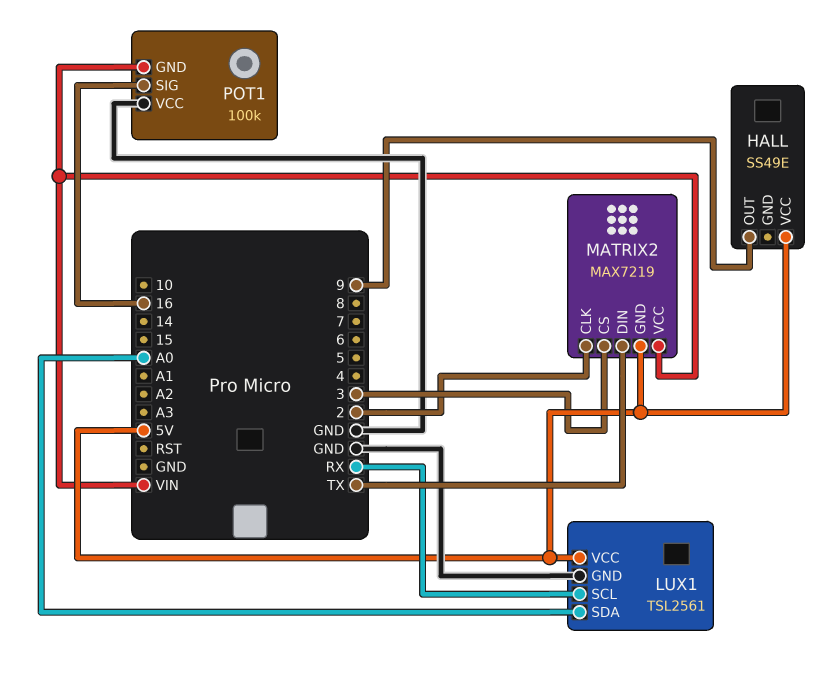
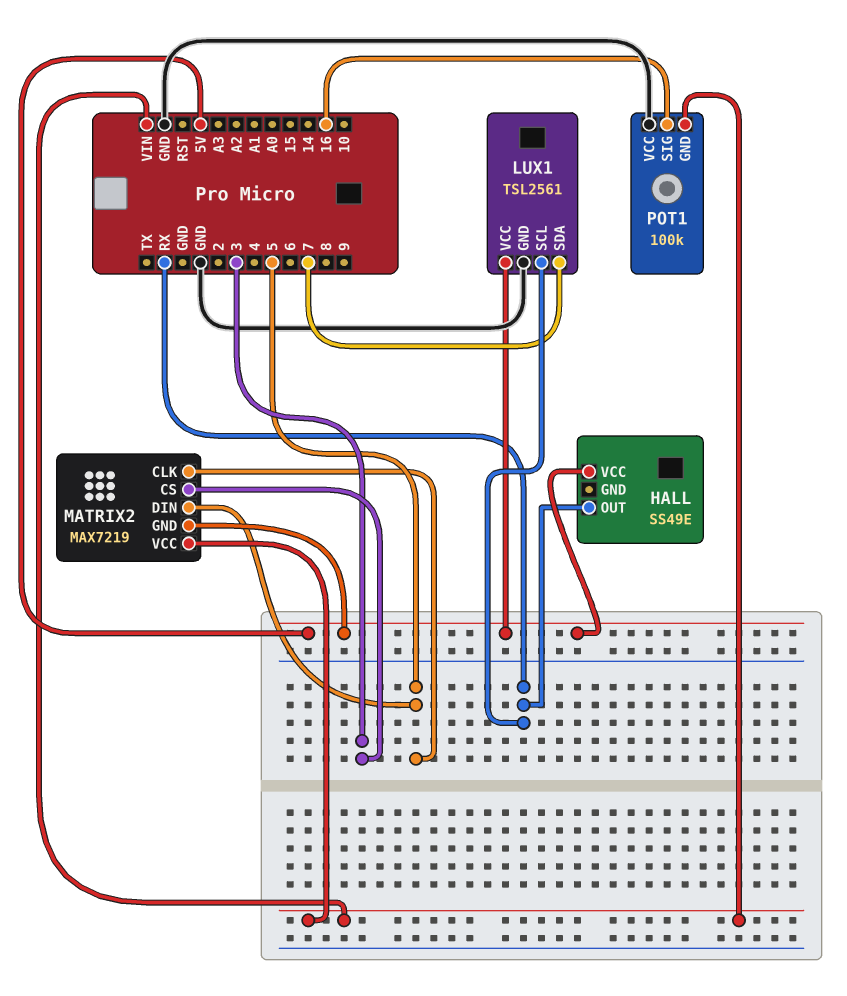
HALL pin OUT: 9 -> RX
LUX1 pin SDA: A0 -> 7
MATRIX2 pin CLK: 2 -> 5
MATRIX2 pin DIN: TX -> 5

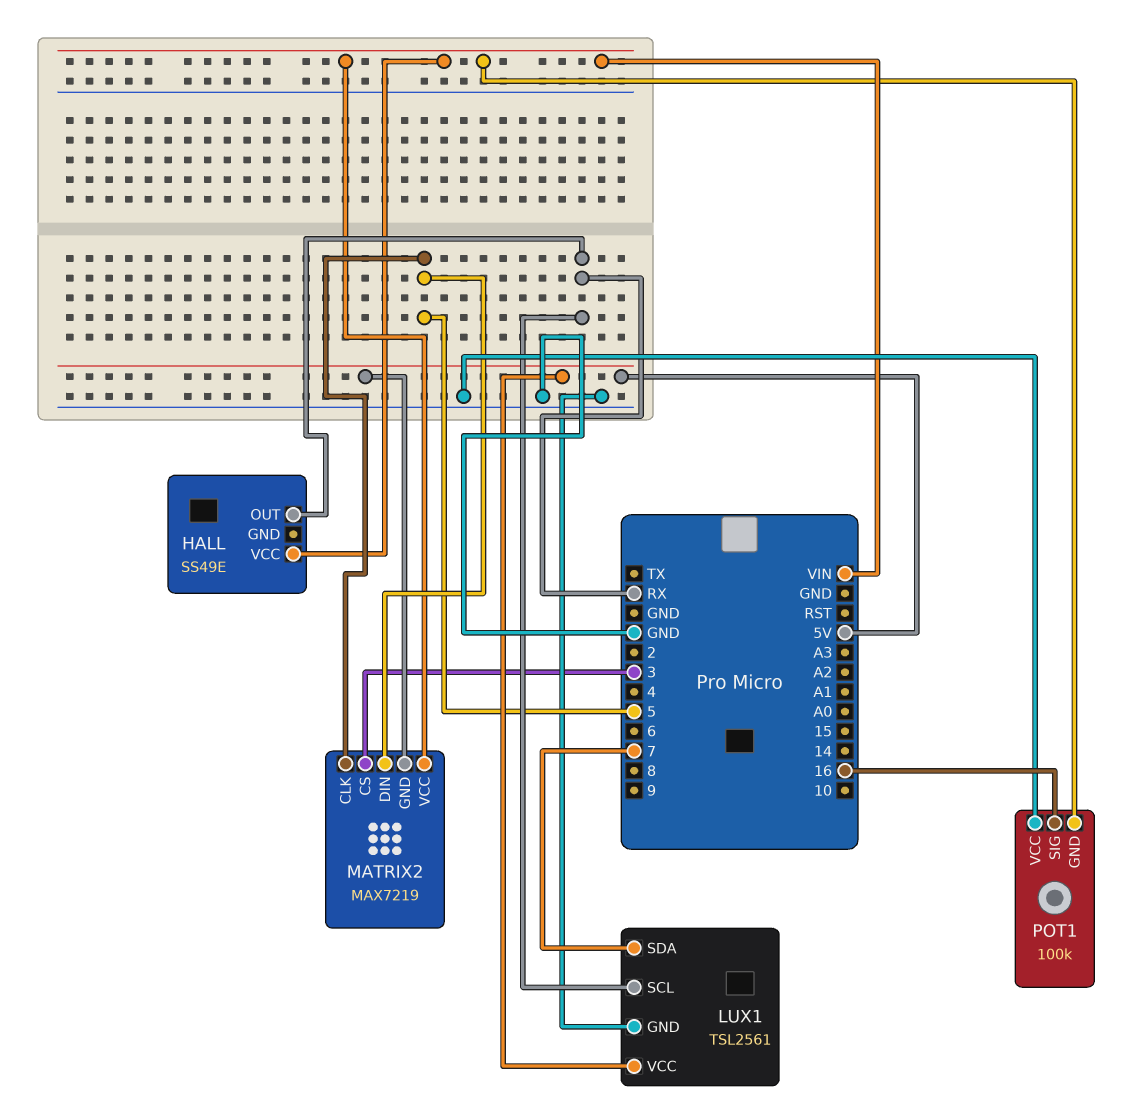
HALL pin VCC: 5V -> VIN

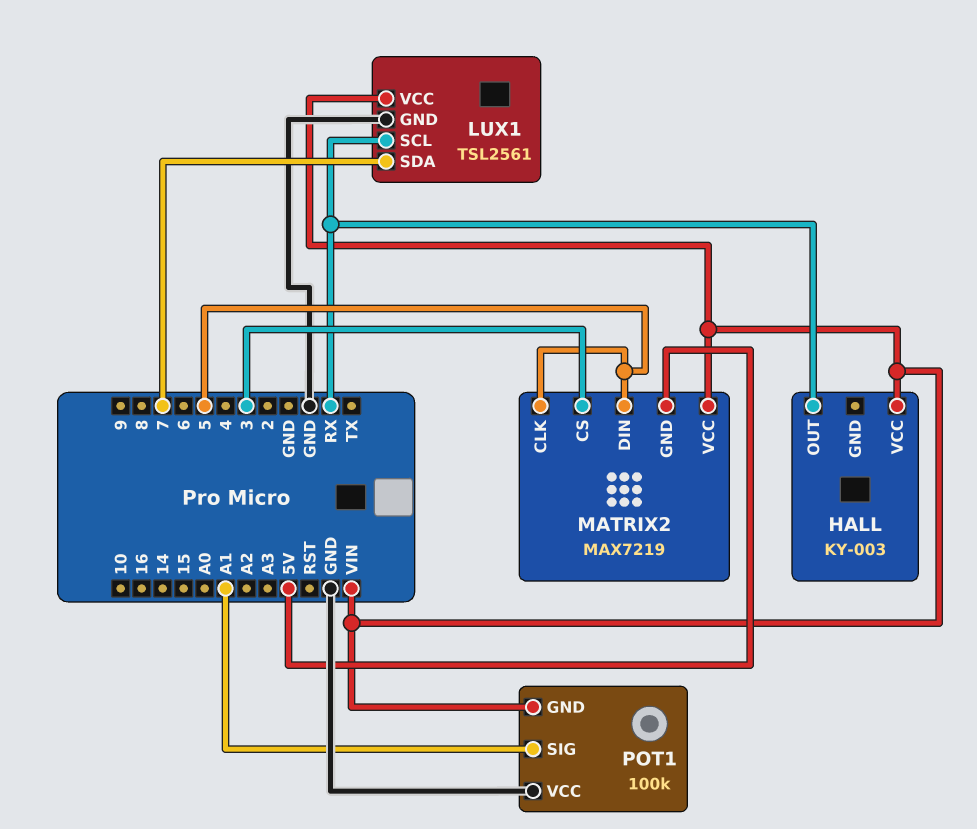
HALL: SS49E -> KY-003
LUX1 pin VCC: 5V -> VIN
POT1 pin SIG: 16 -> A1

